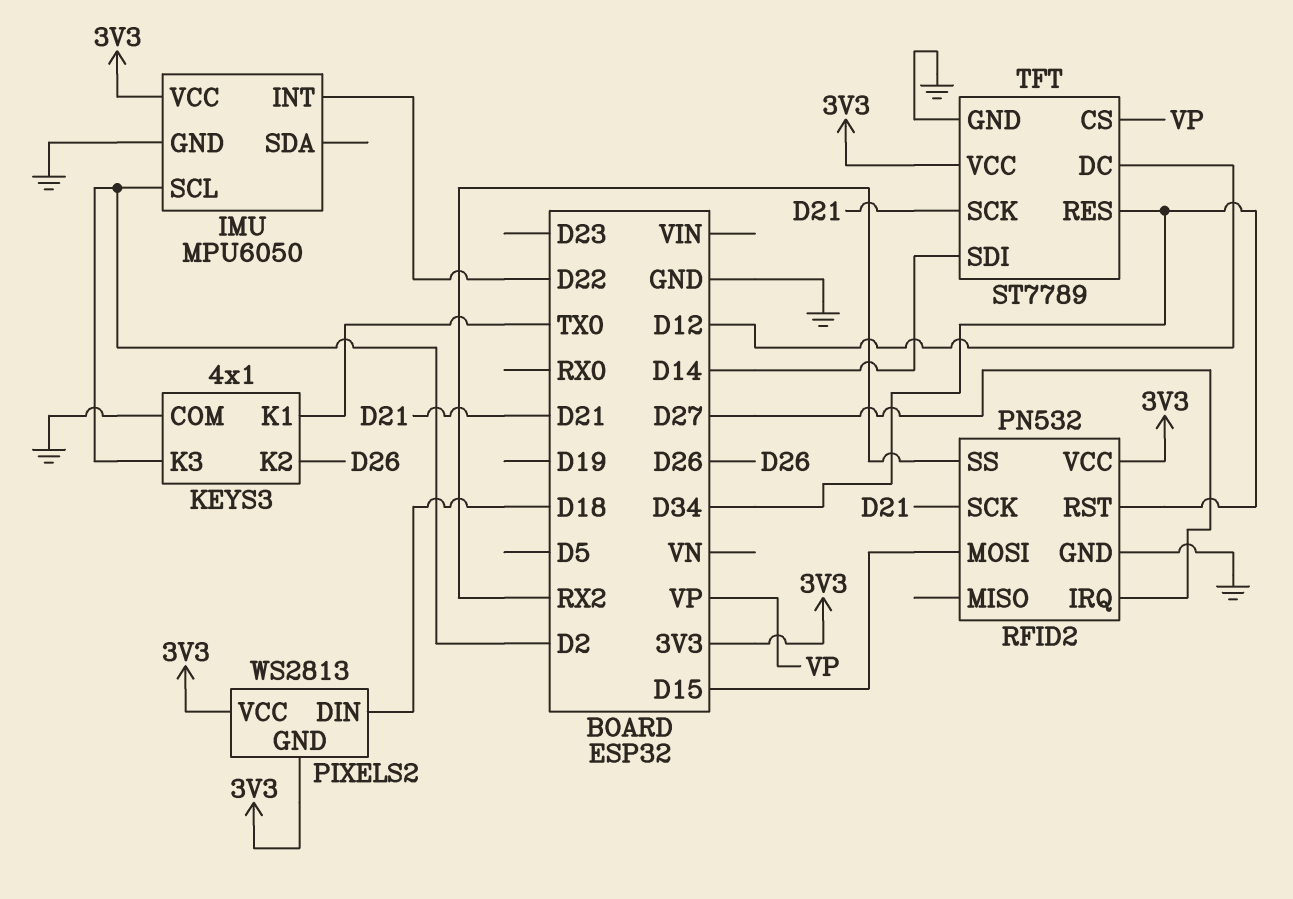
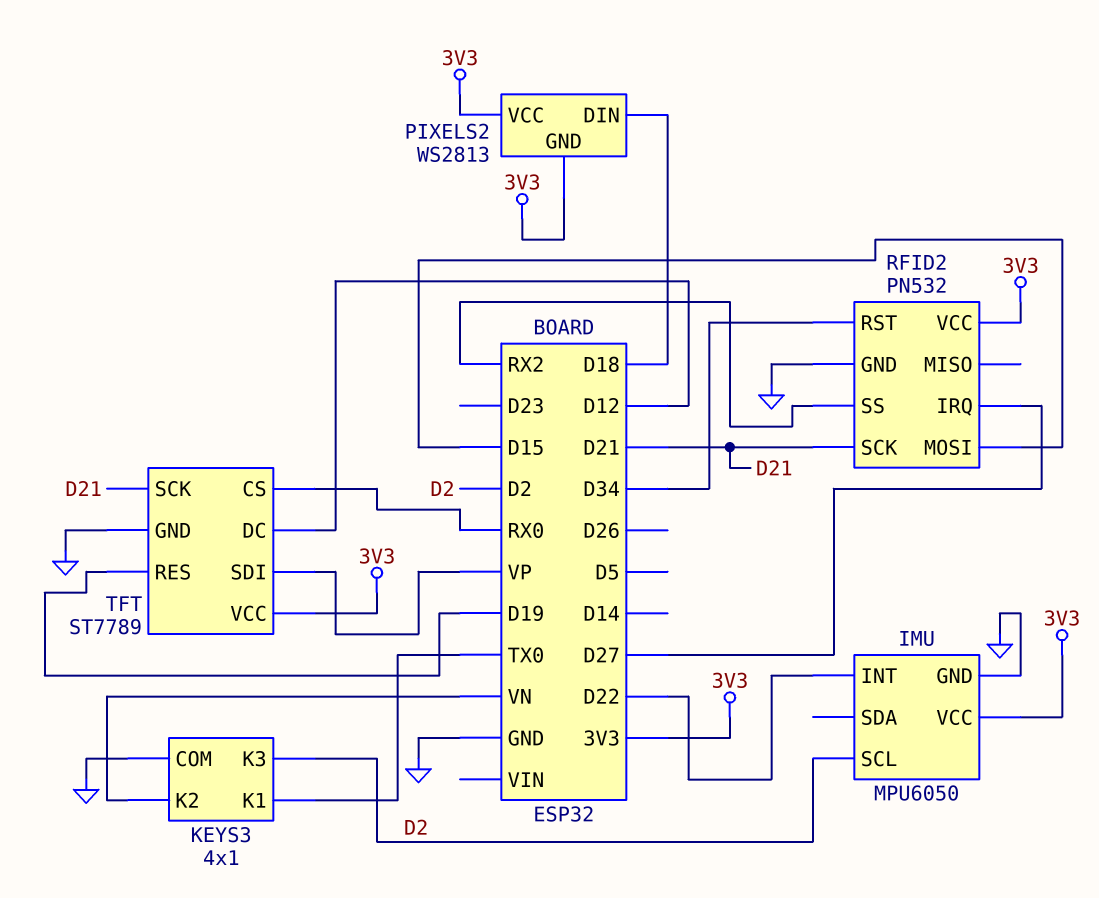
KEYS3 pin K2: D26 -> VN
TFT pin CS: VP -> RX0
TFT pin RES: D34 -> D19
TFT pin SDI: D14 -> VP

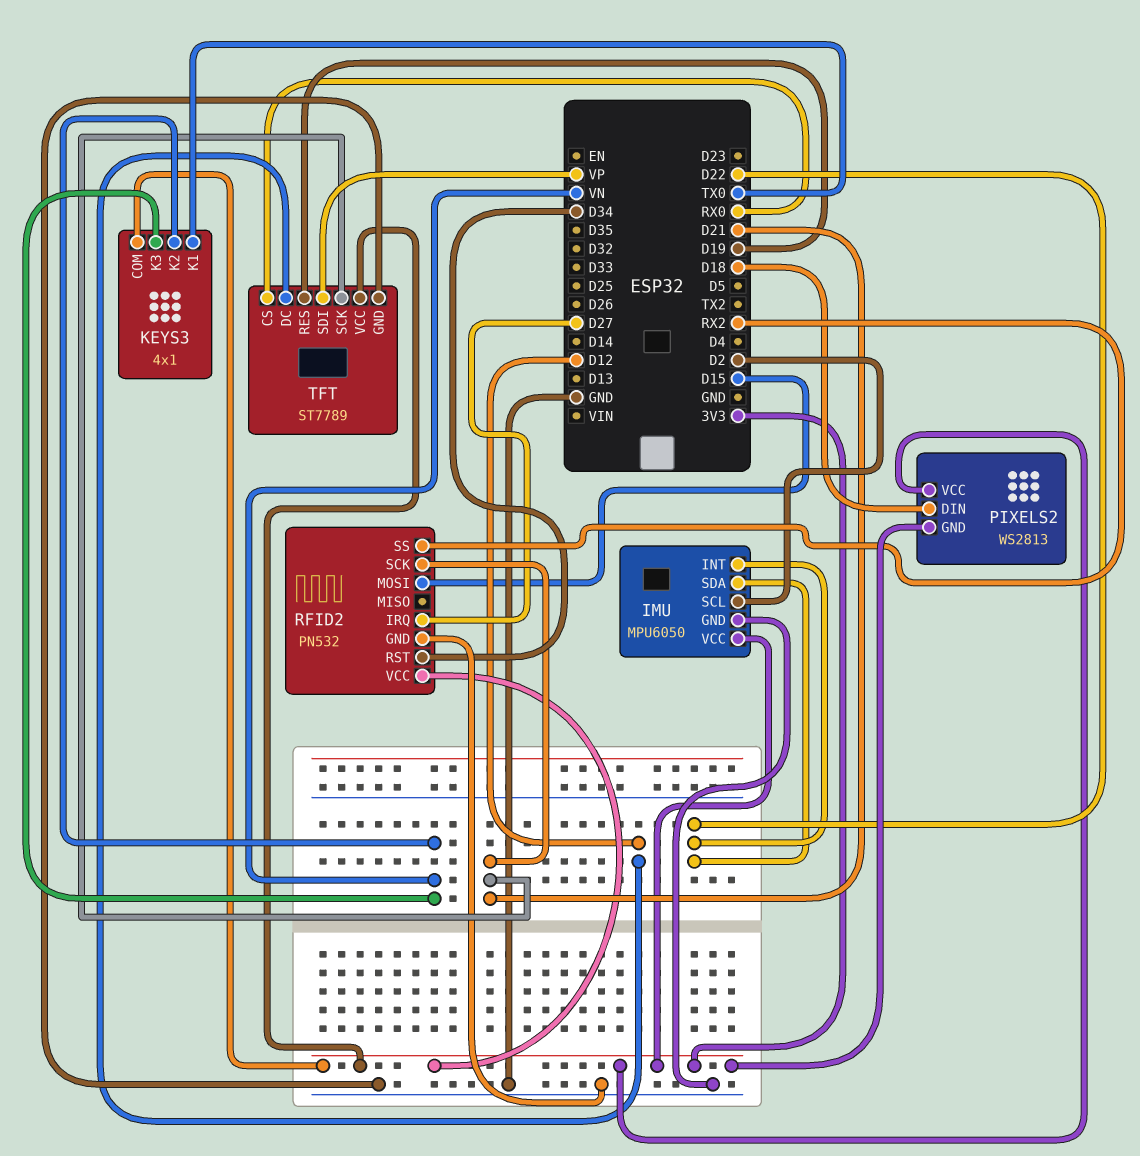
IMU pin SDA: none -> D22
KEYS3 pin COM: GND -> 3V3
KEYS3 pin K3: D2 -> VN

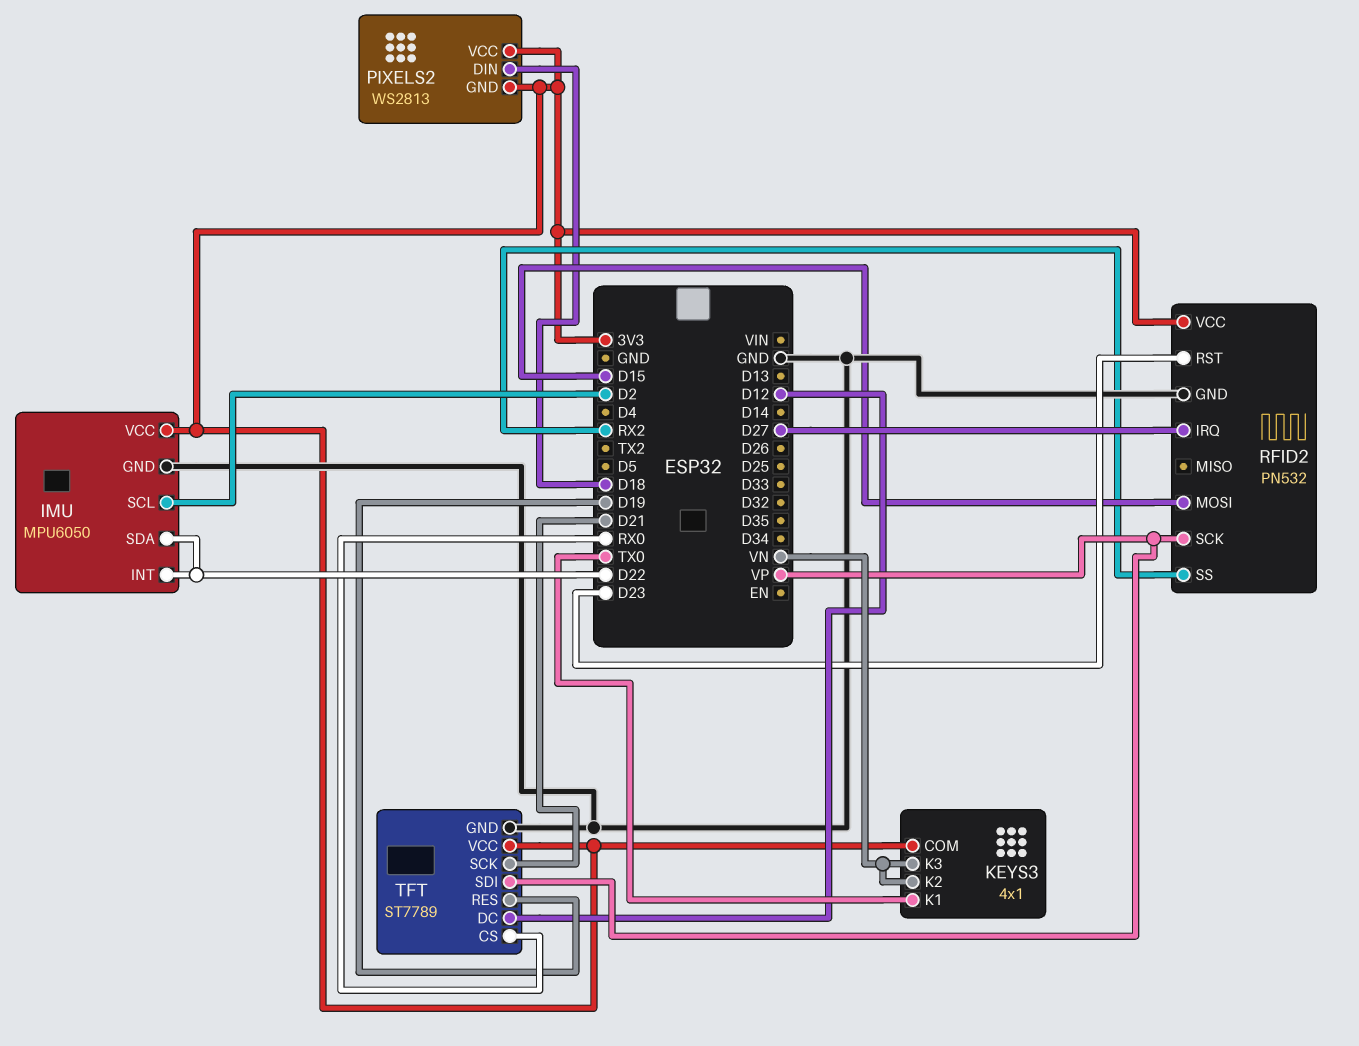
RFID2 pin RST: D34 -> D23
RFID2 pin SCK: D21 -> VP

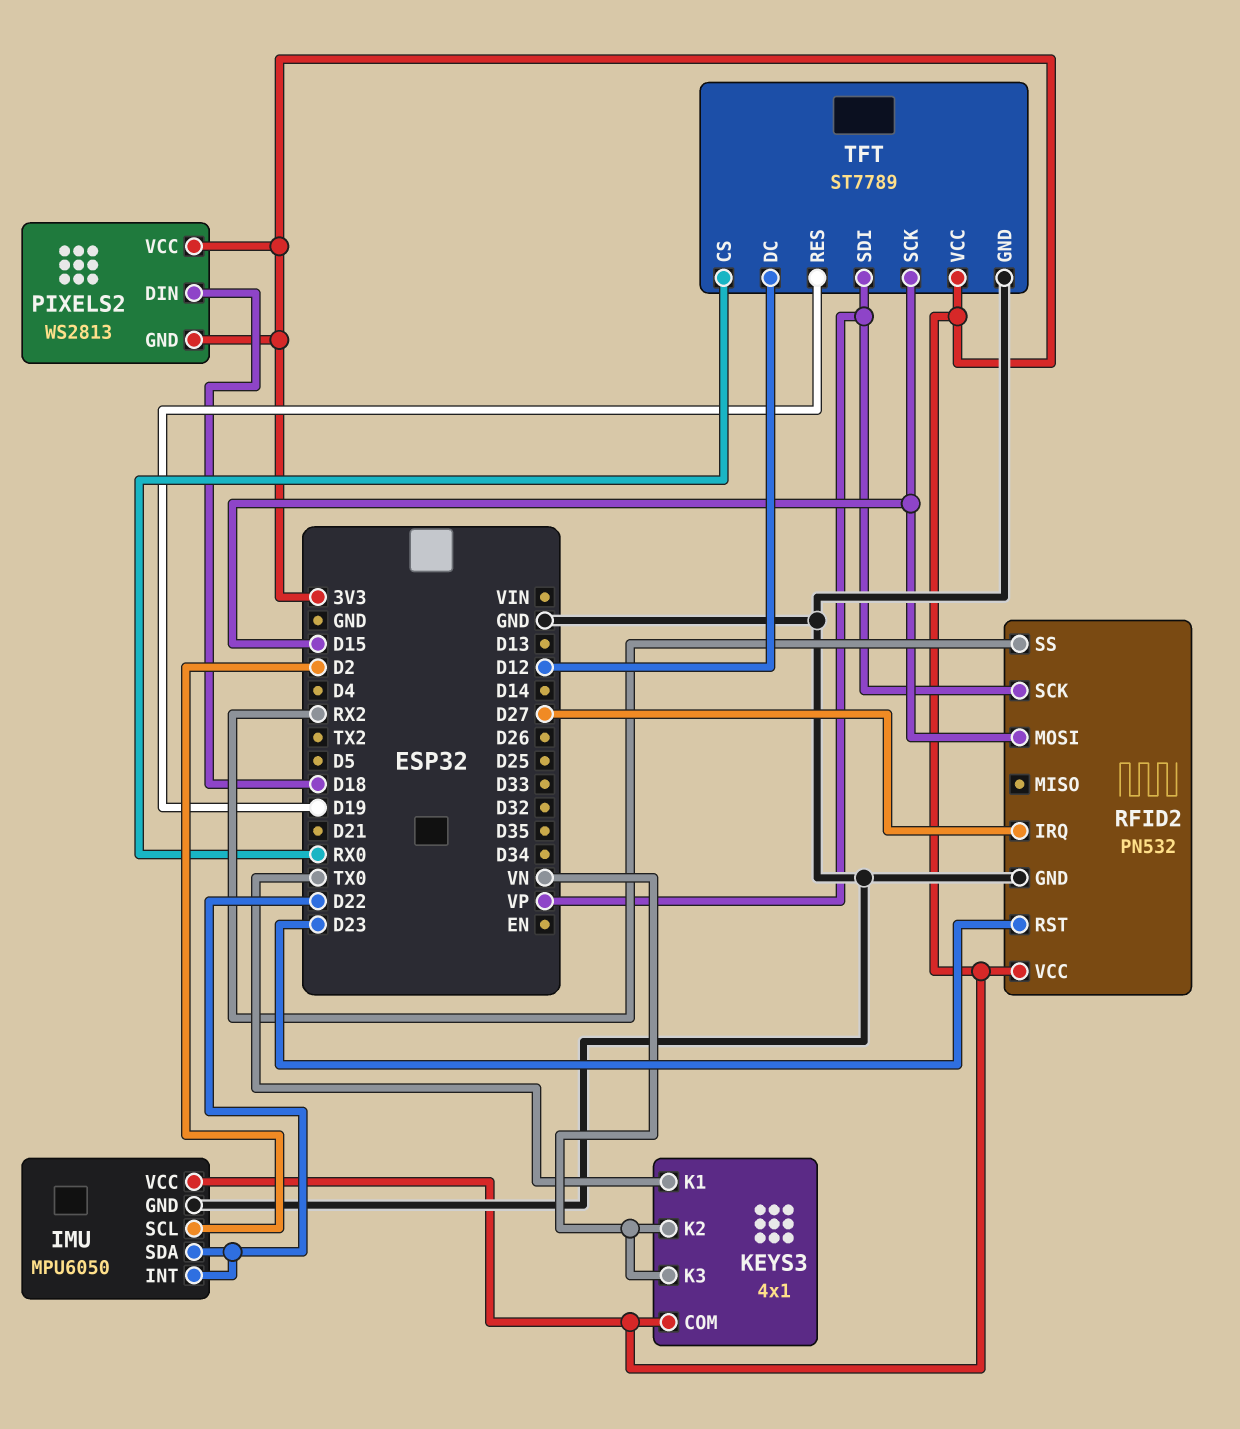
TFT pin SCK: D21 -> D15

